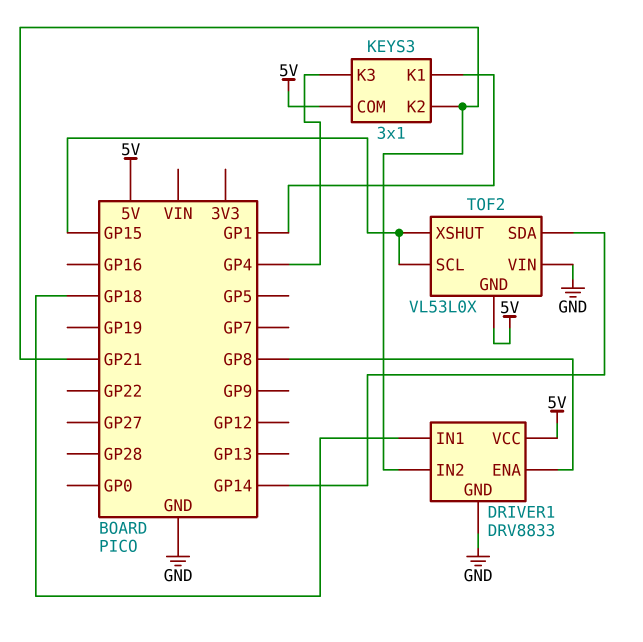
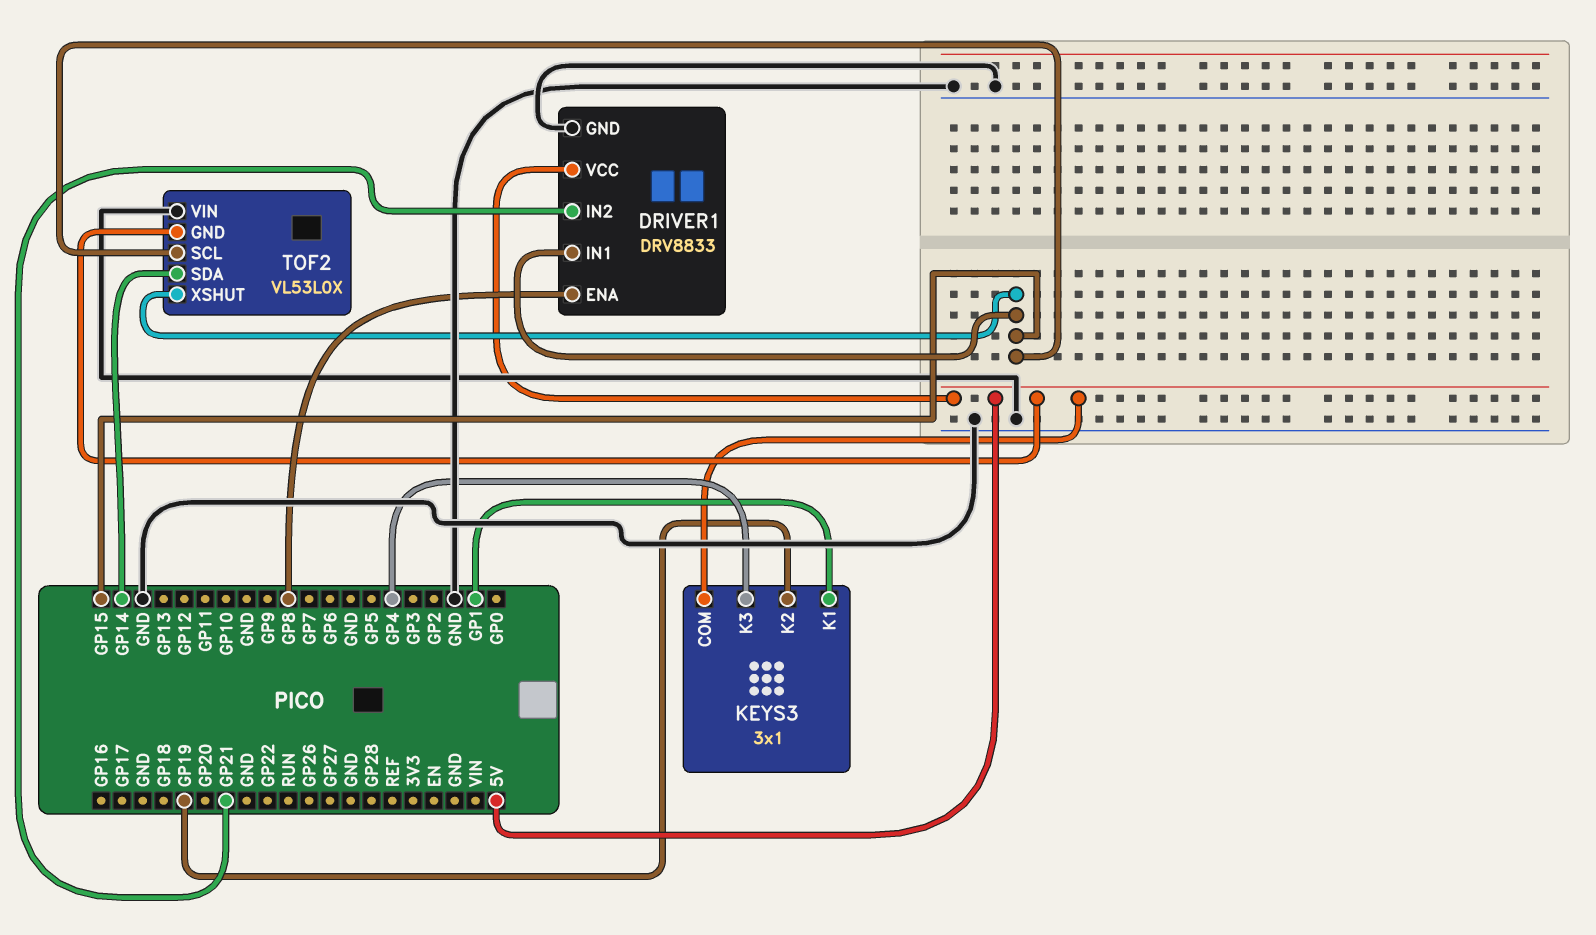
DRIVER1 pin IN1: GP18 -> GP15
KEYS3 pin K2: GP21 -> GP19

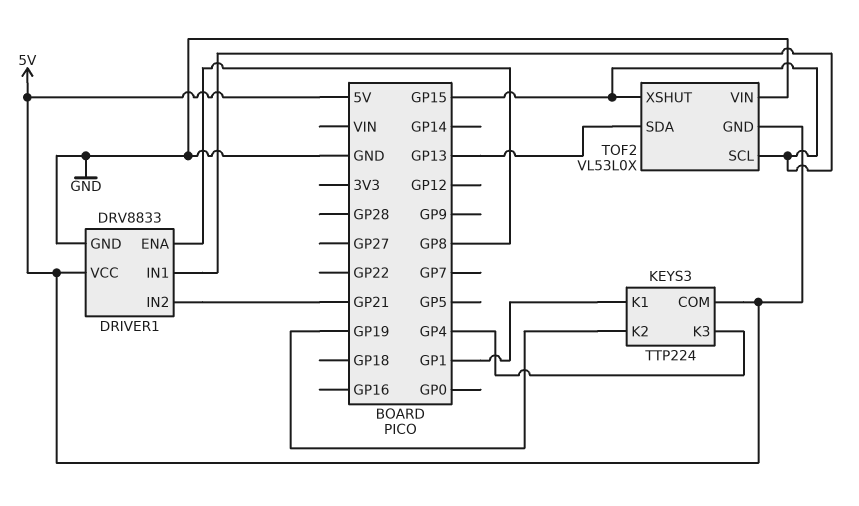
KEYS3: 3x1 -> TTP224
TOF2 pin SDA: GP14 -> GP13

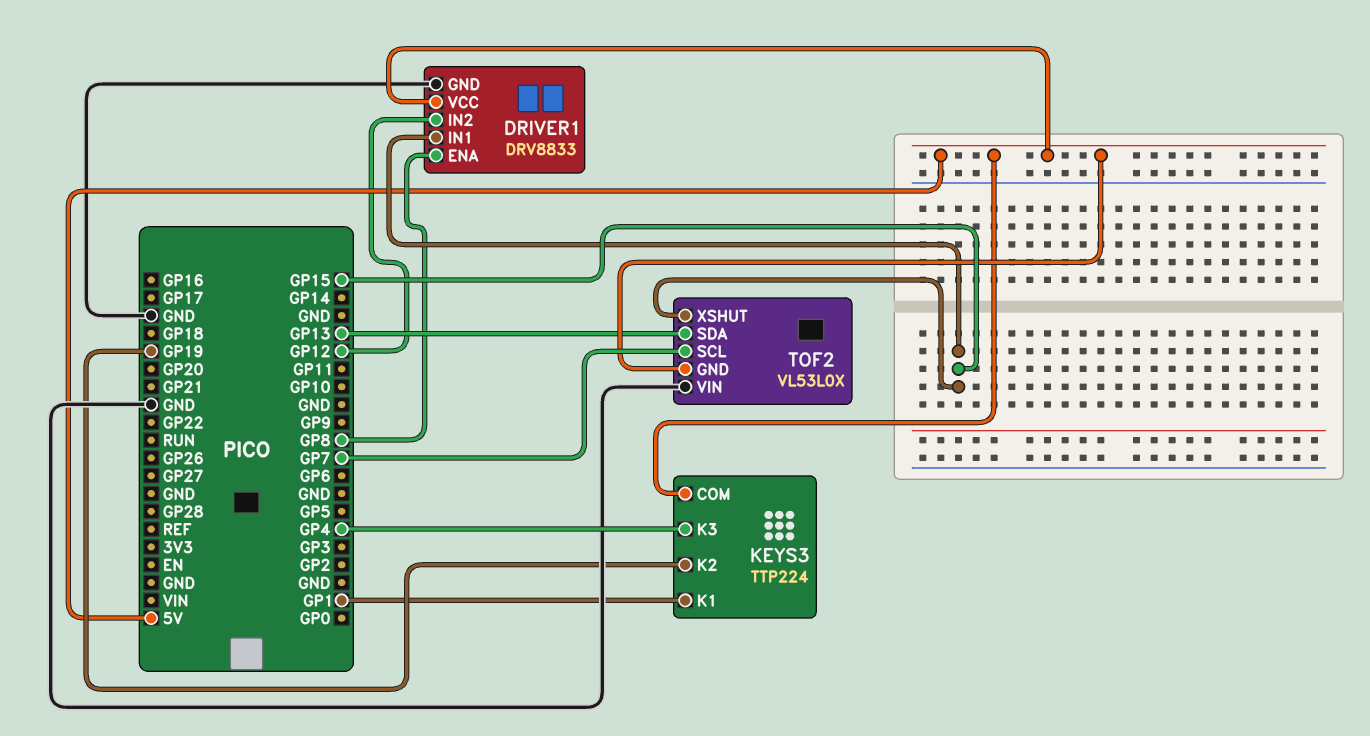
DRIVER1 pin IN2: GP21 -> GP12
TOF2 pin SCL: GP15 -> GP7

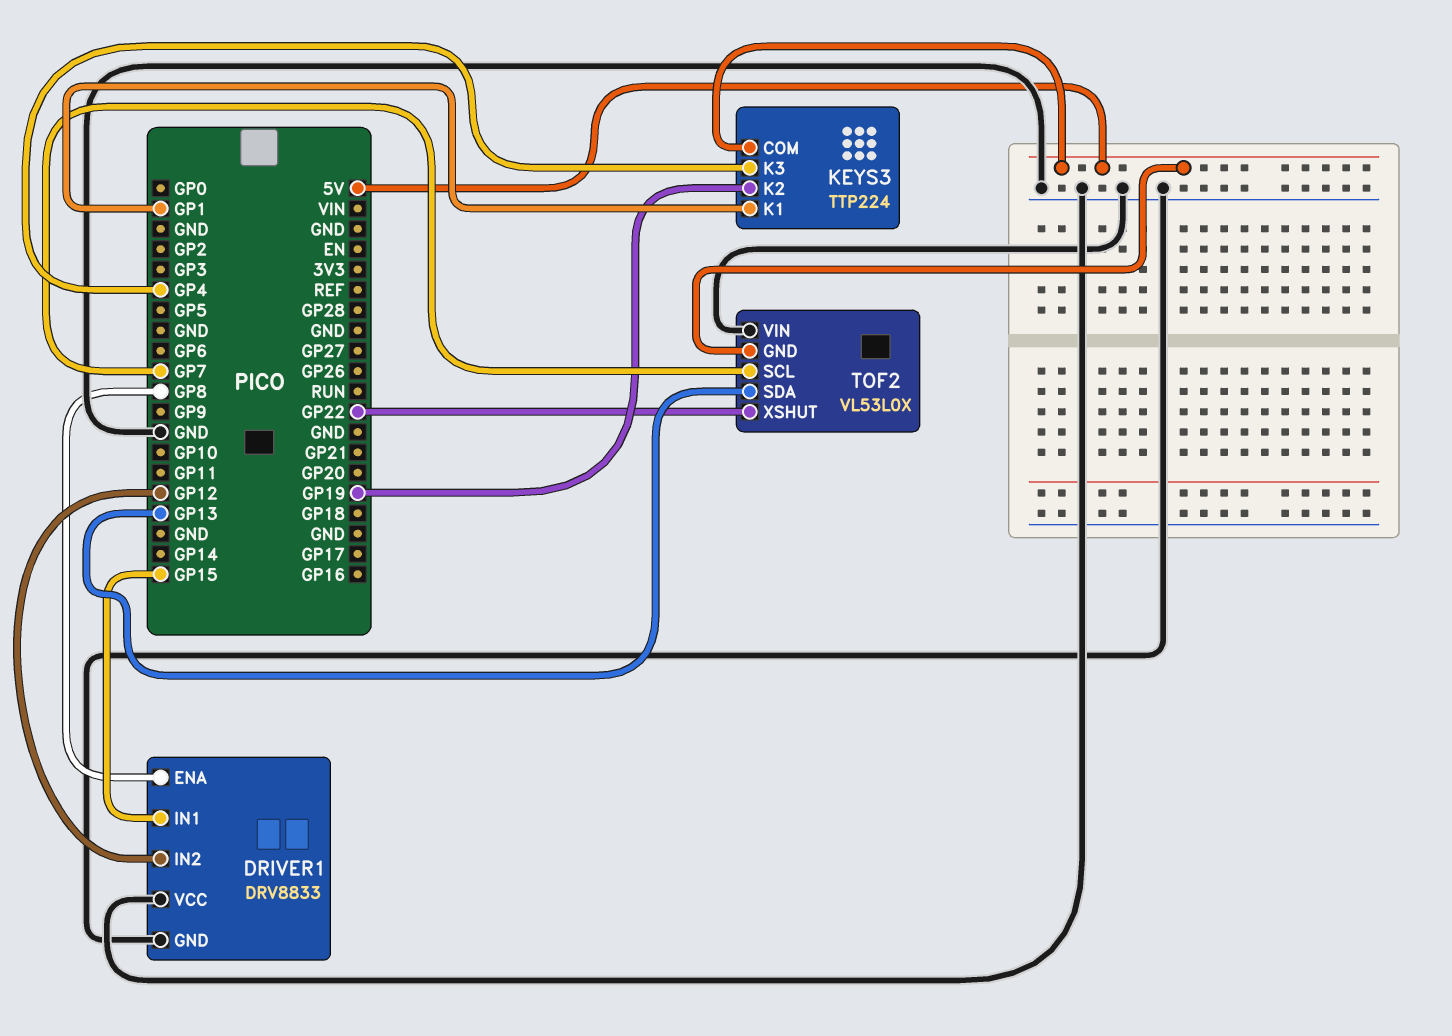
DRIVER1 pin VCC: 5V -> GND
TOF2 pin XSHUT: GP15 -> GP22

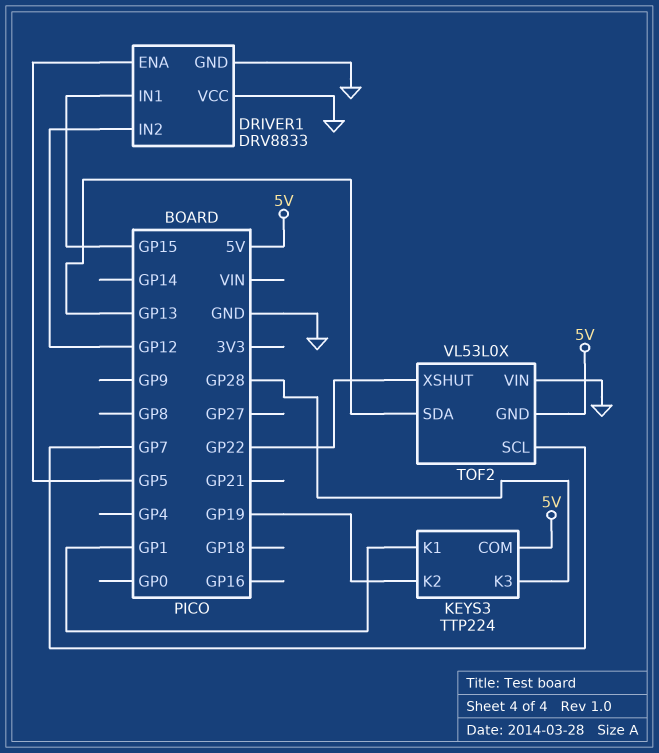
DRIVER1 pin ENA: GP8 -> GP5
KEYS3 pin K3: GP4 -> GP28

